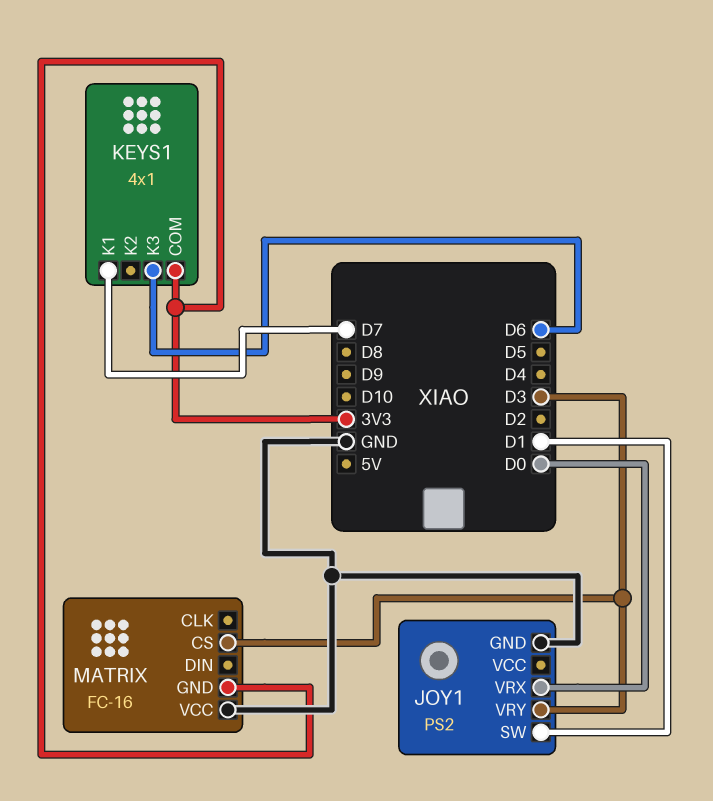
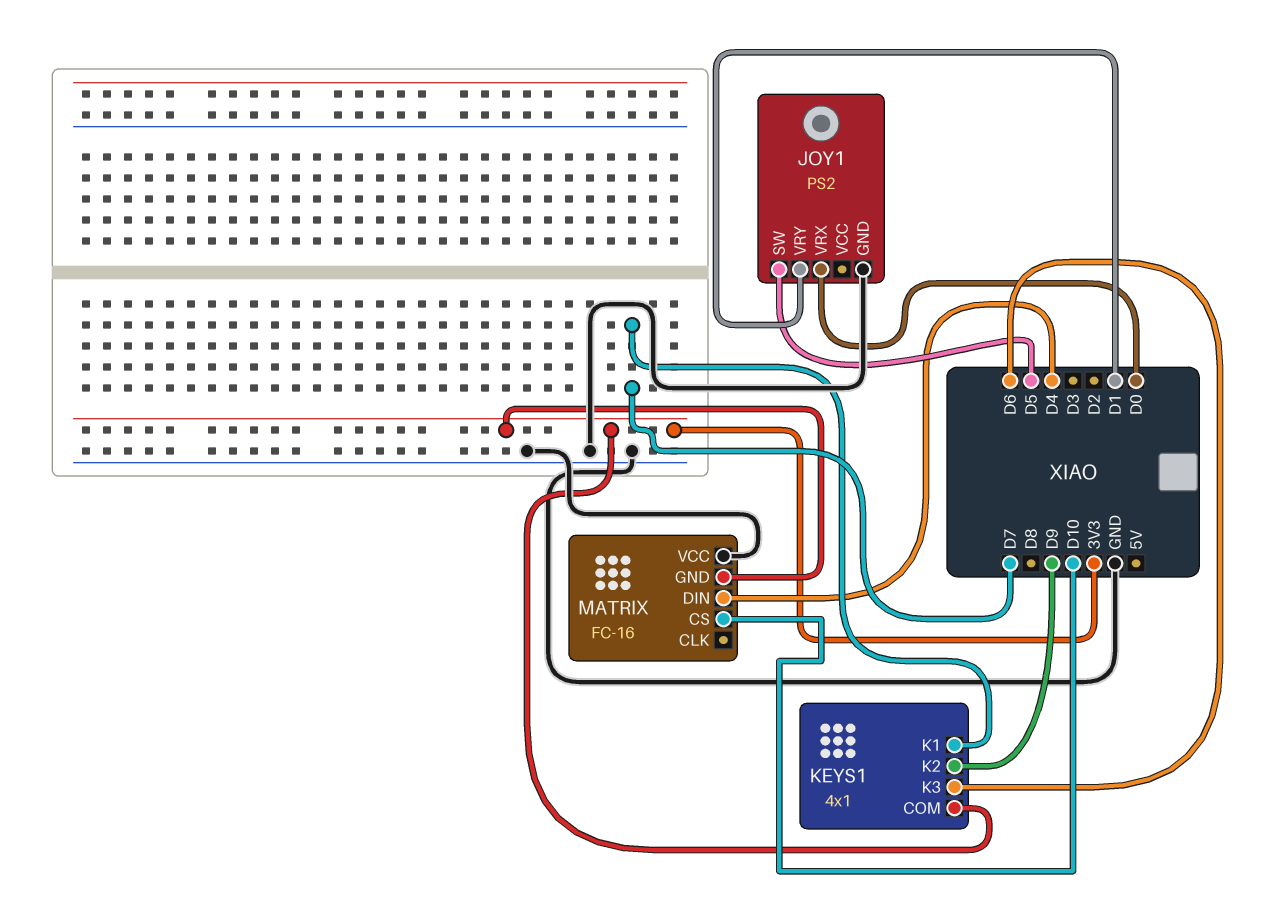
JOY1 pin SW: D1 -> D5
JOY1 pin VRY: D3 -> D1
KEYS1 pin K2: none -> D9
MATRIX pin CS: D3 -> D10
MATRIX pin DIN: none -> D4

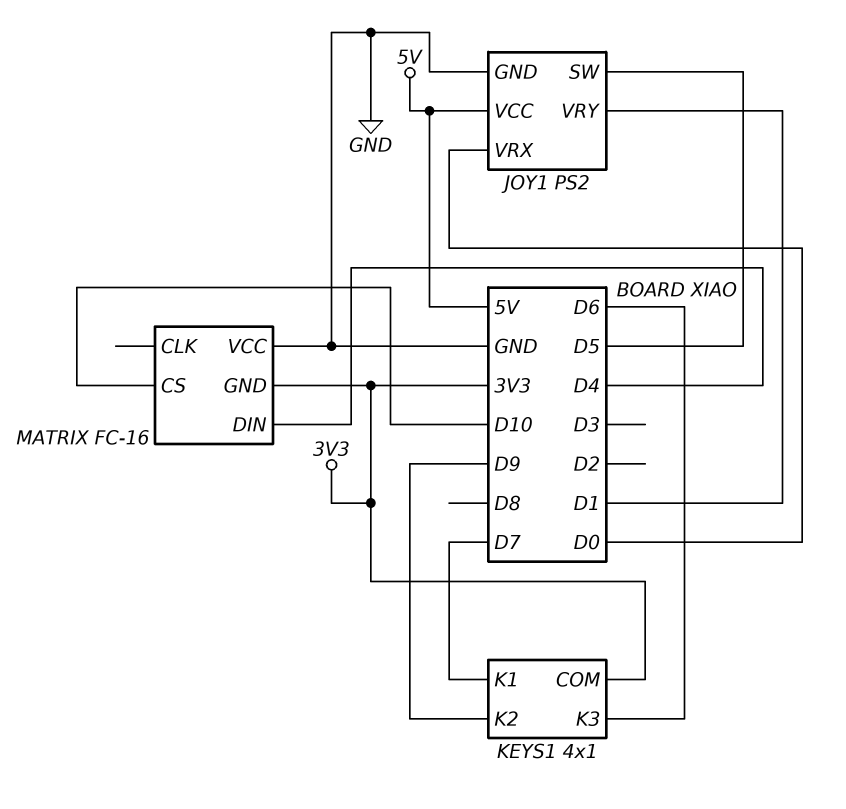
JOY1 pin VCC: none -> 5V

